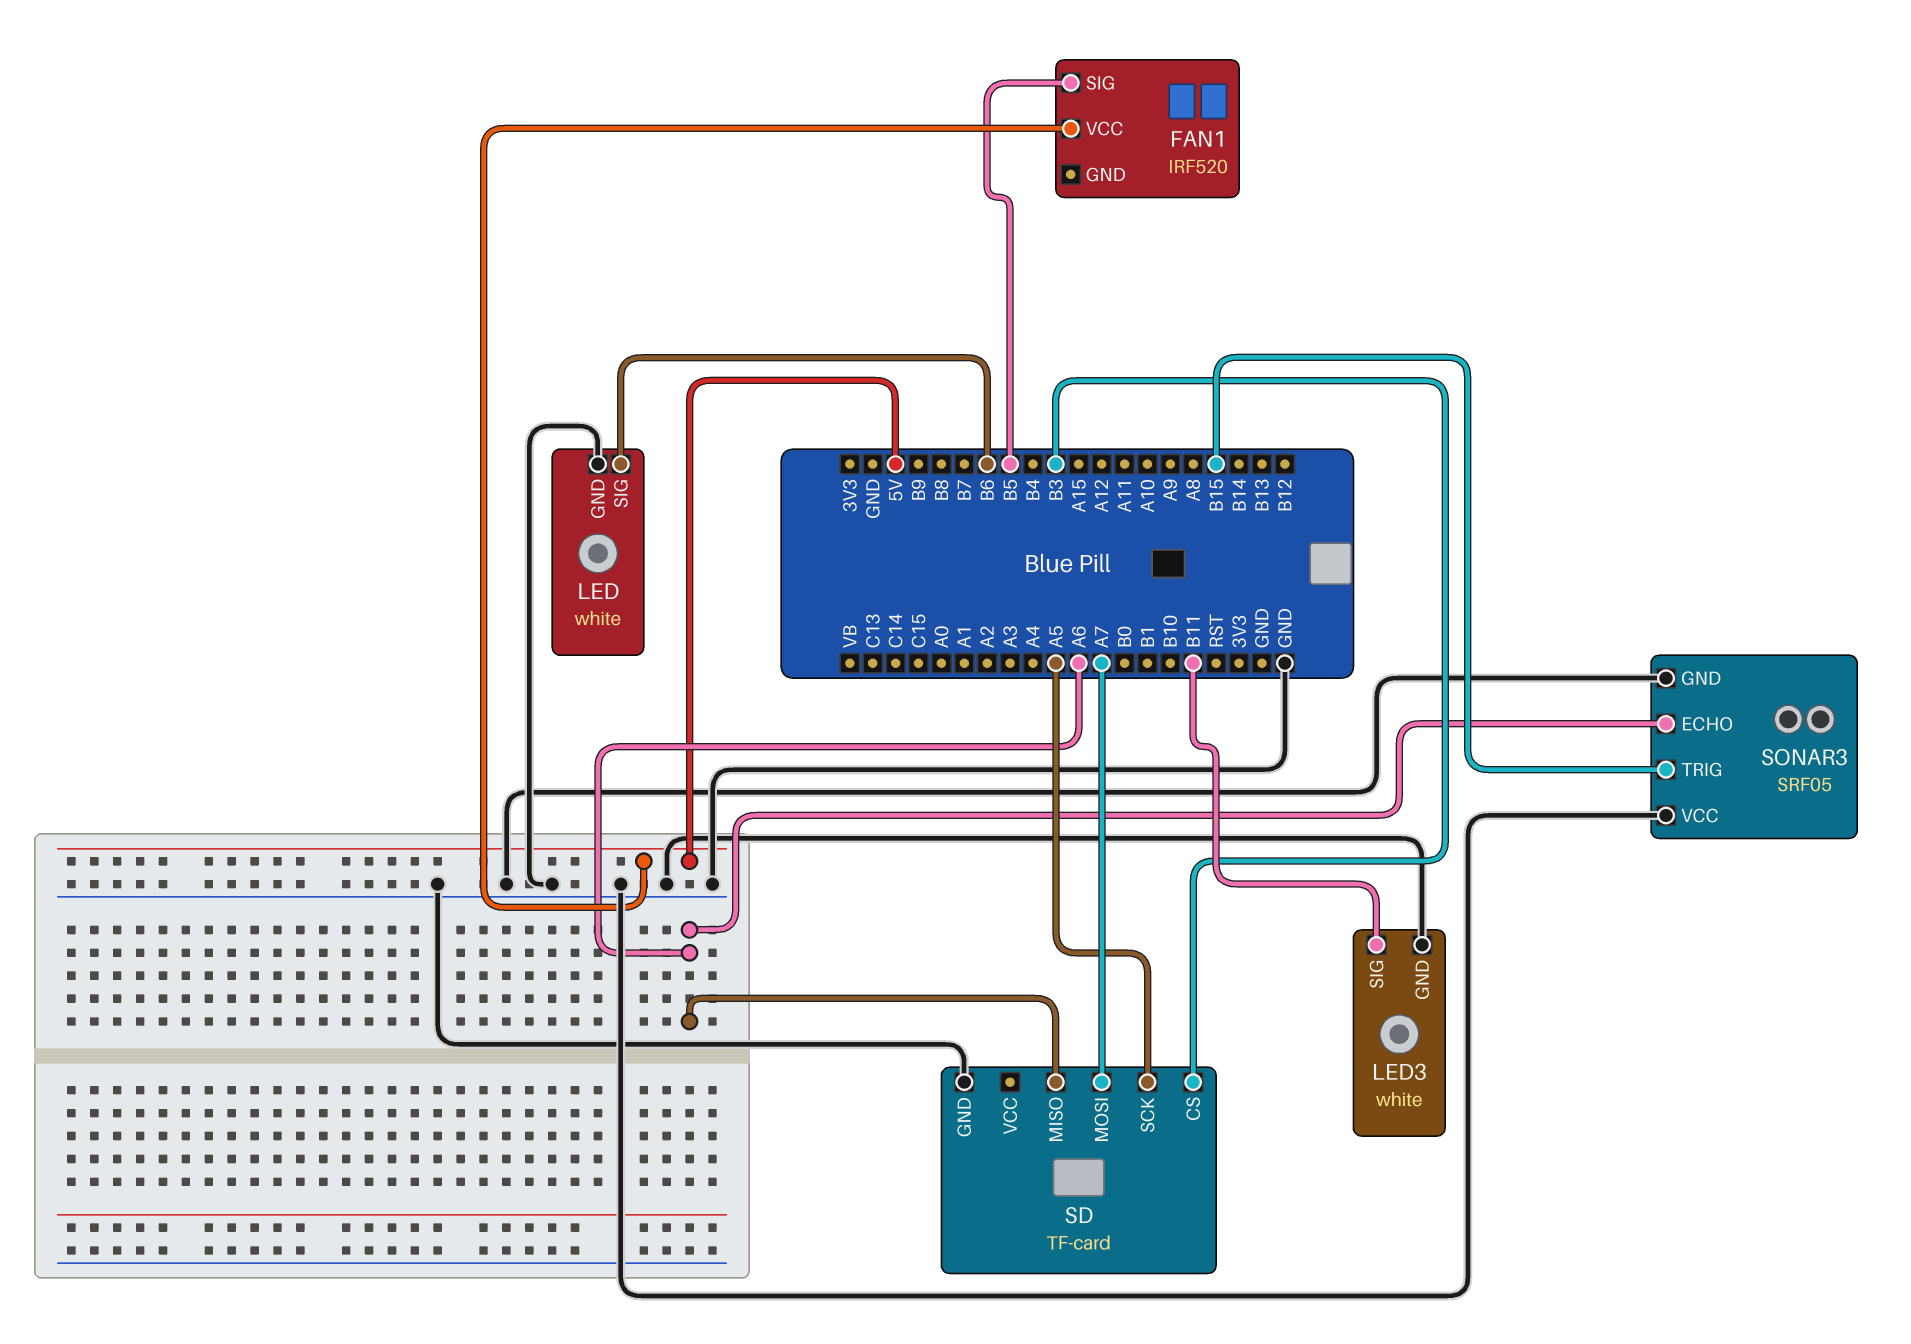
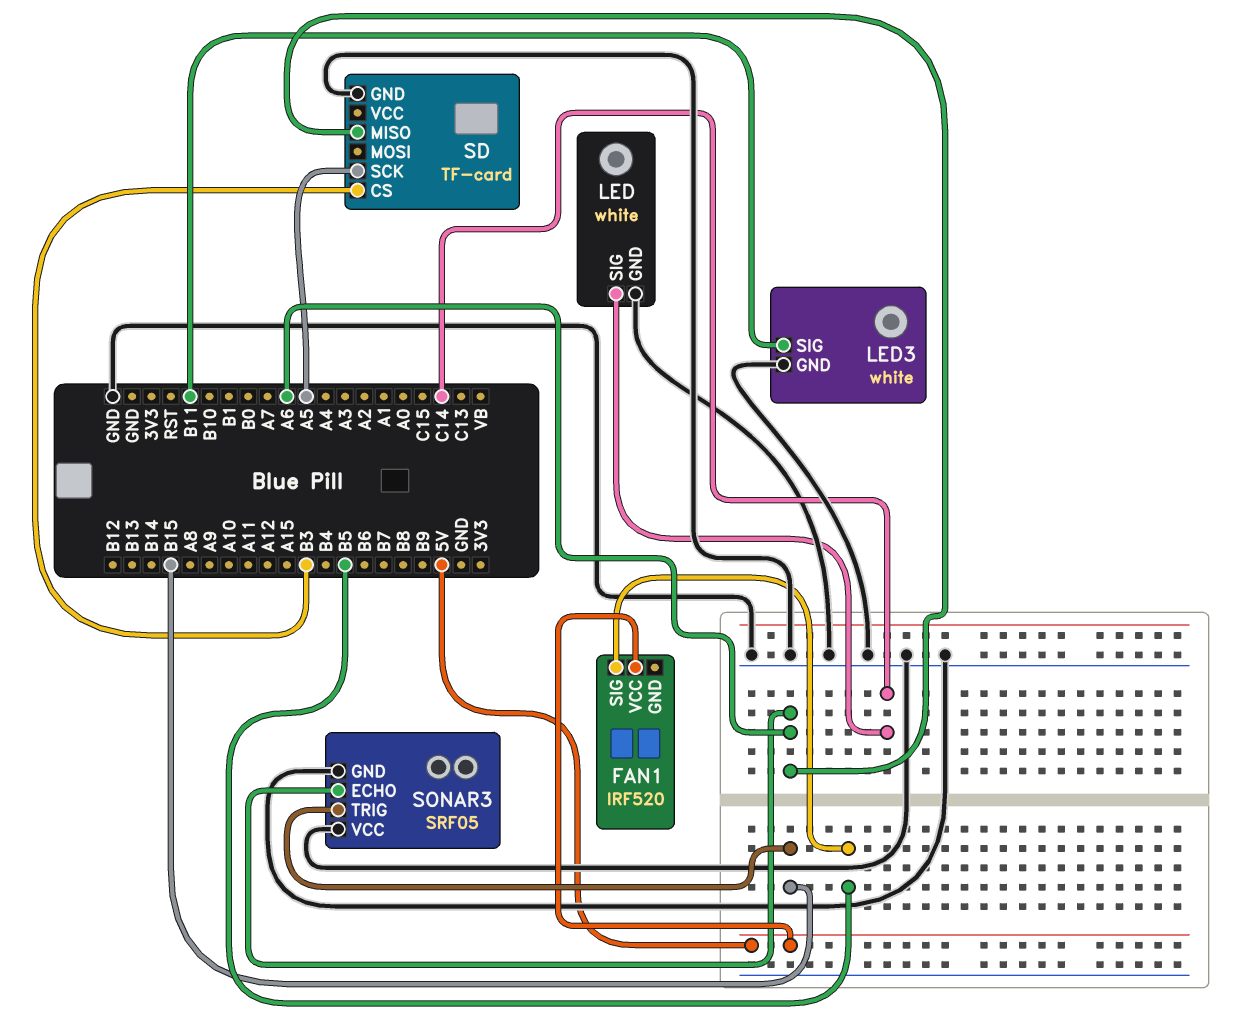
LED pin SIG: B6 -> C14
SD pin MOSI: A7 -> none

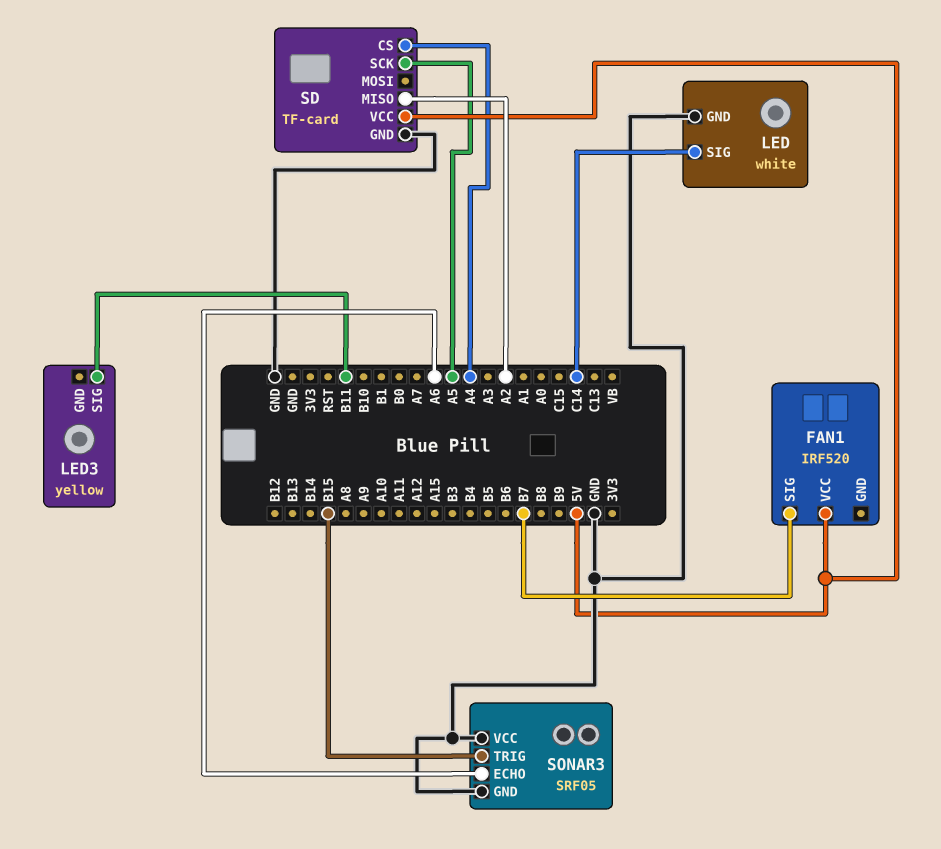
FAN1 pin SIG: B5 -> B7
LED3: white -> yellow
LED3 pin GND: GND -> none
SD pin CS: B3 -> A4
SD pin MISO: A6 -> A2
SD pin VCC: none -> 5V

